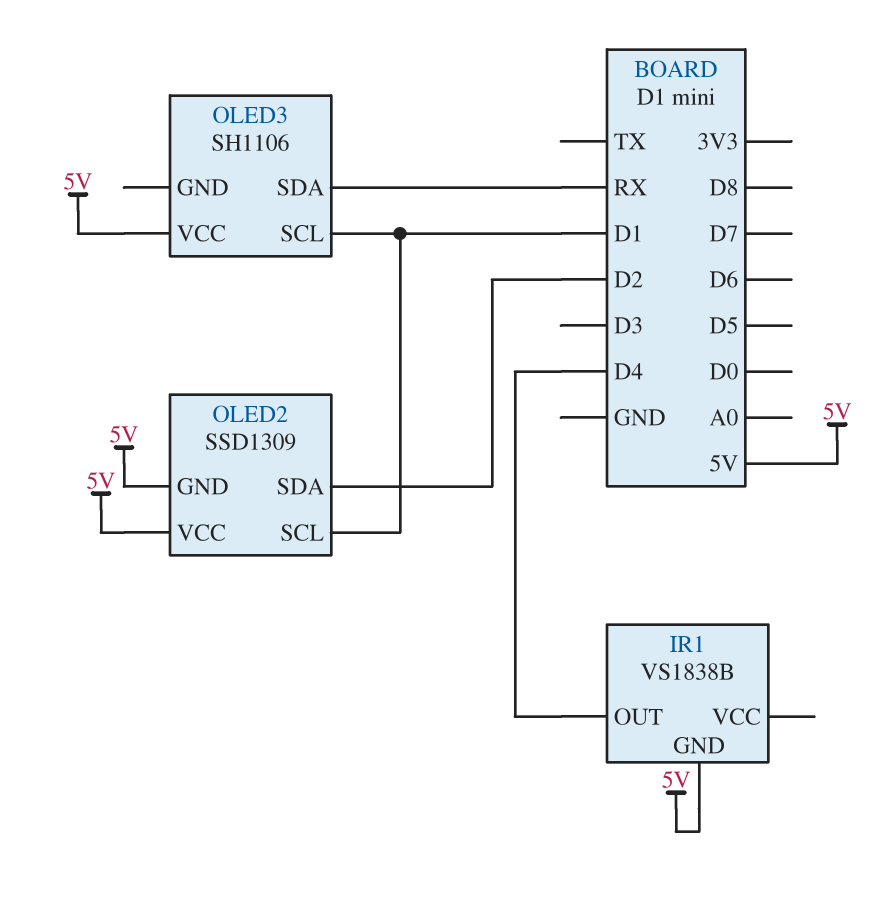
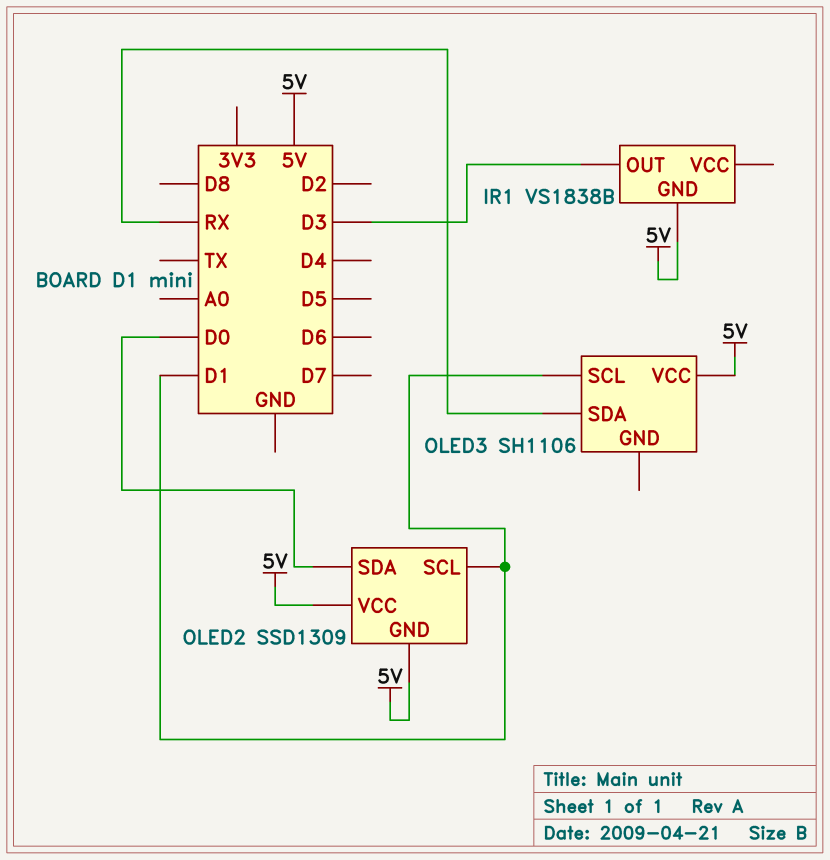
IR1 pin OUT: D4 -> D3
OLED2 pin SDA: D2 -> D0

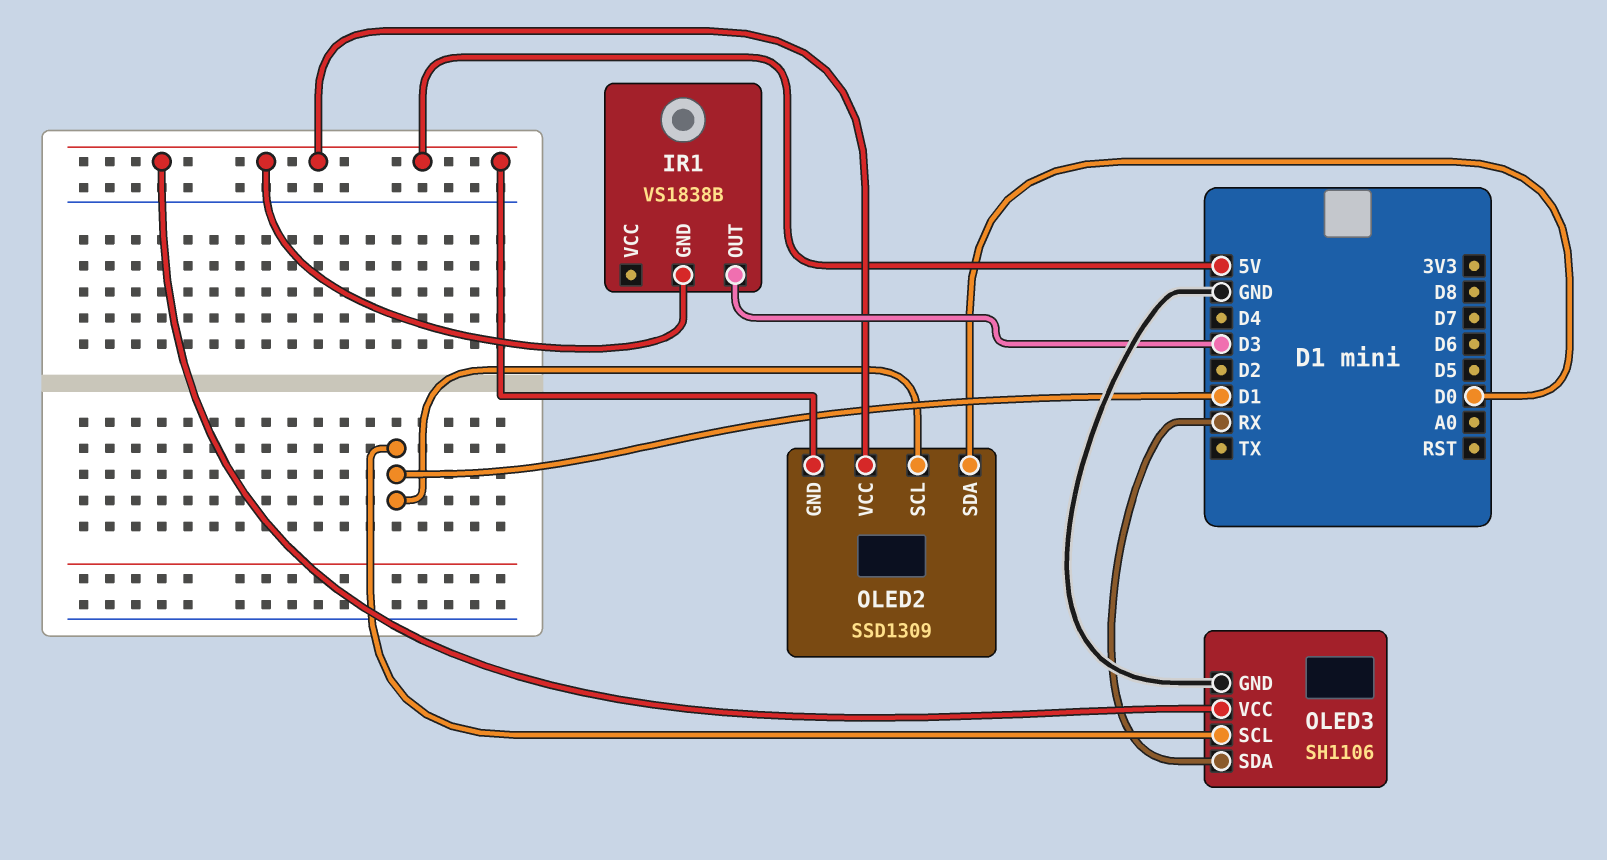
OLED3 pin GND: none -> GND

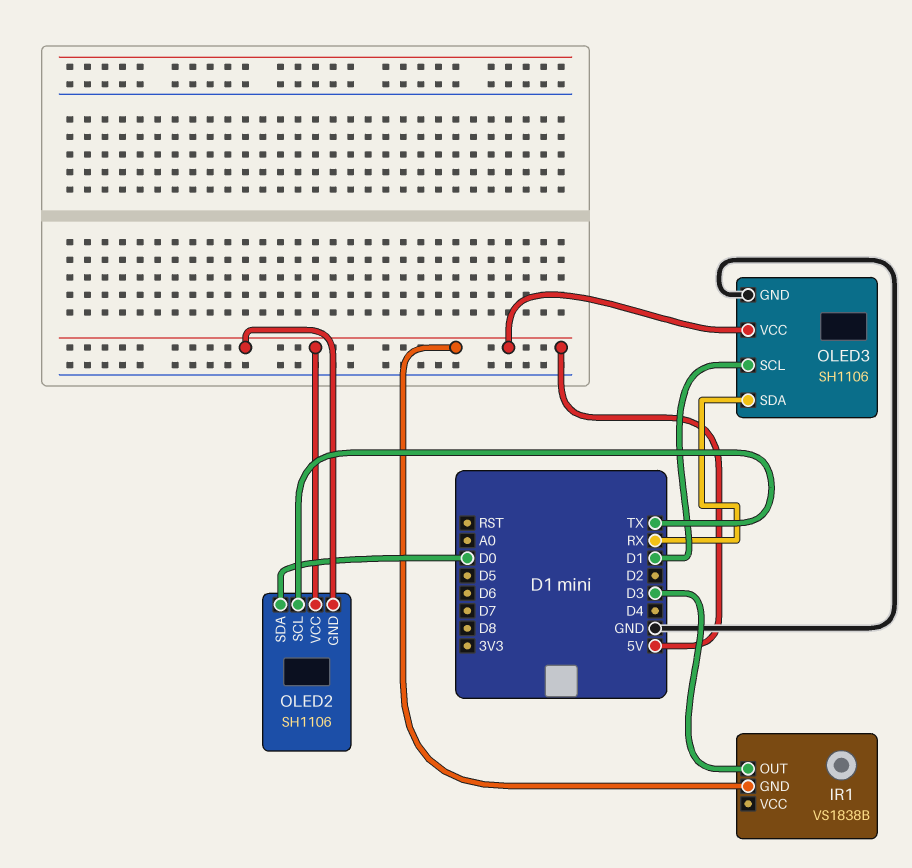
OLED2: SSD1309 -> SH1106
OLED2 pin SCL: D1 -> TX

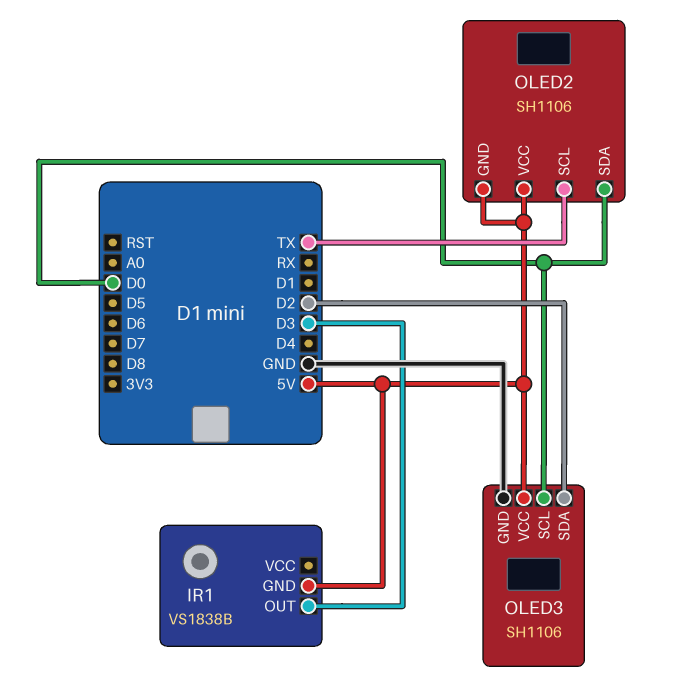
OLED3 pin SCL: D1 -> D0
OLED3 pin SDA: RX -> D2

